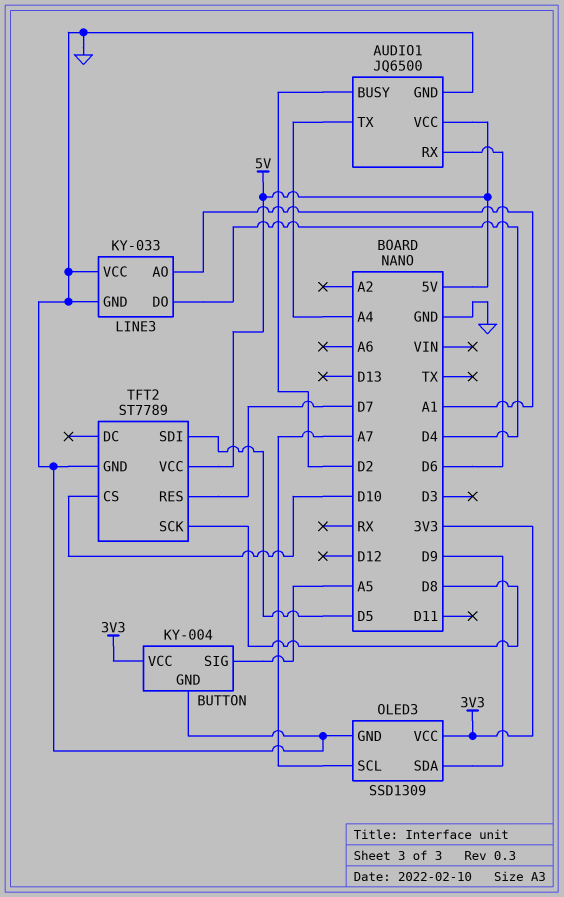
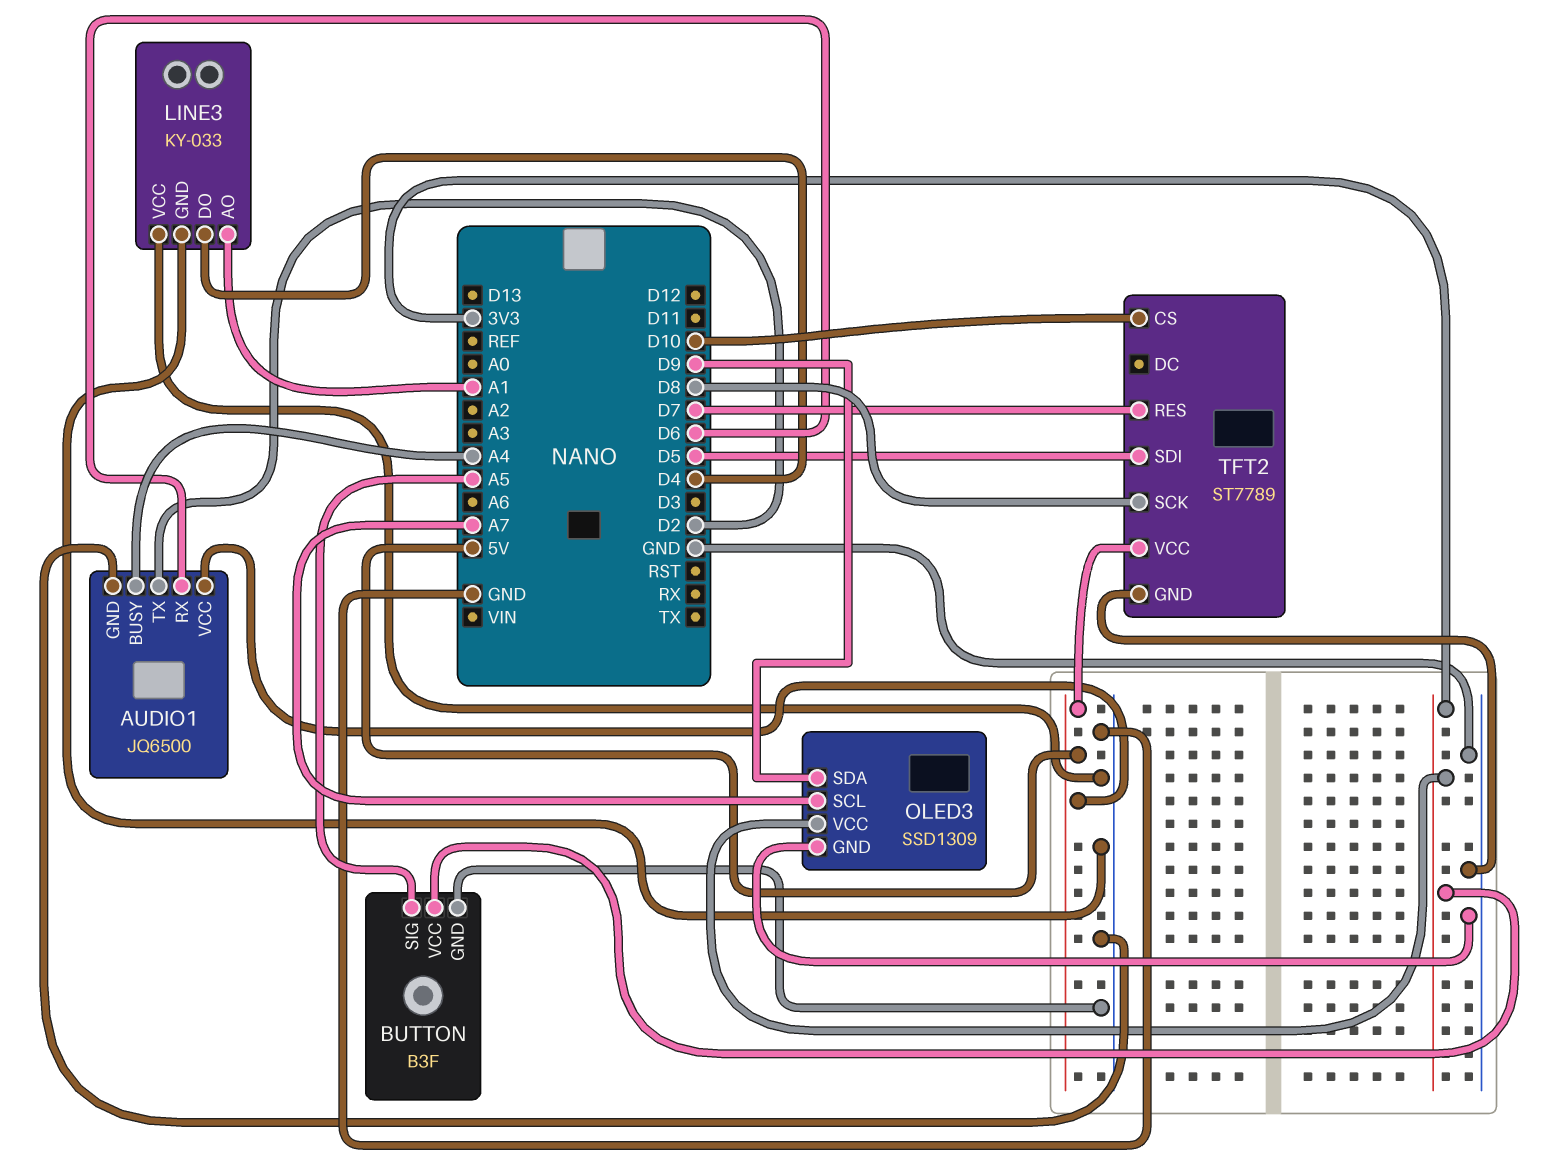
AUDIO1 pin BUSY: D2 -> A4
AUDIO1 pin TX: A4 -> D2
BUTTON: KY-004 -> B3F

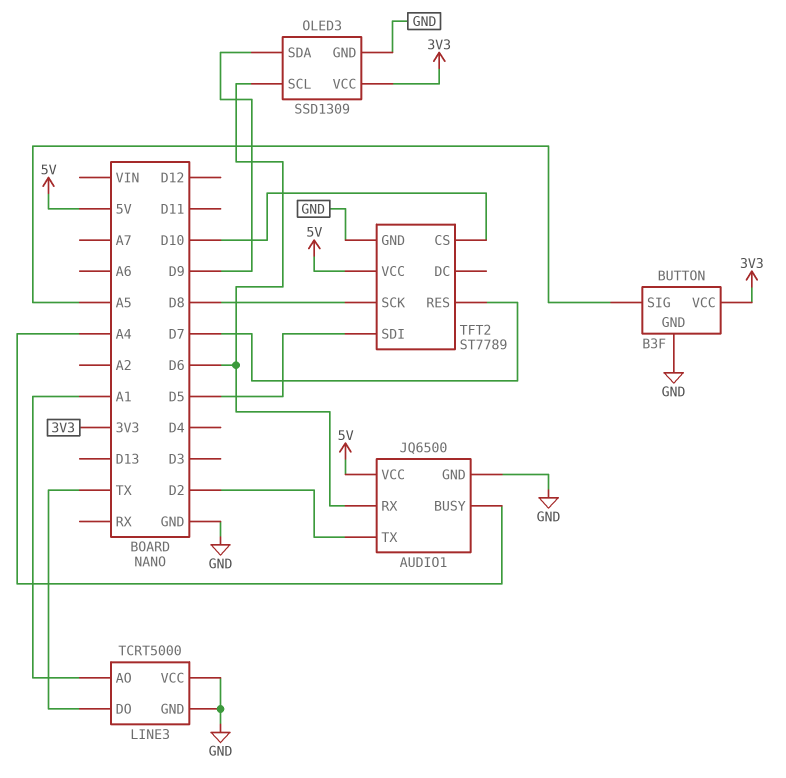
LINE3: KY-033 -> TCRT5000
LINE3 pin DO: D4 -> TX
OLED3 pin SCL: A7 -> D6

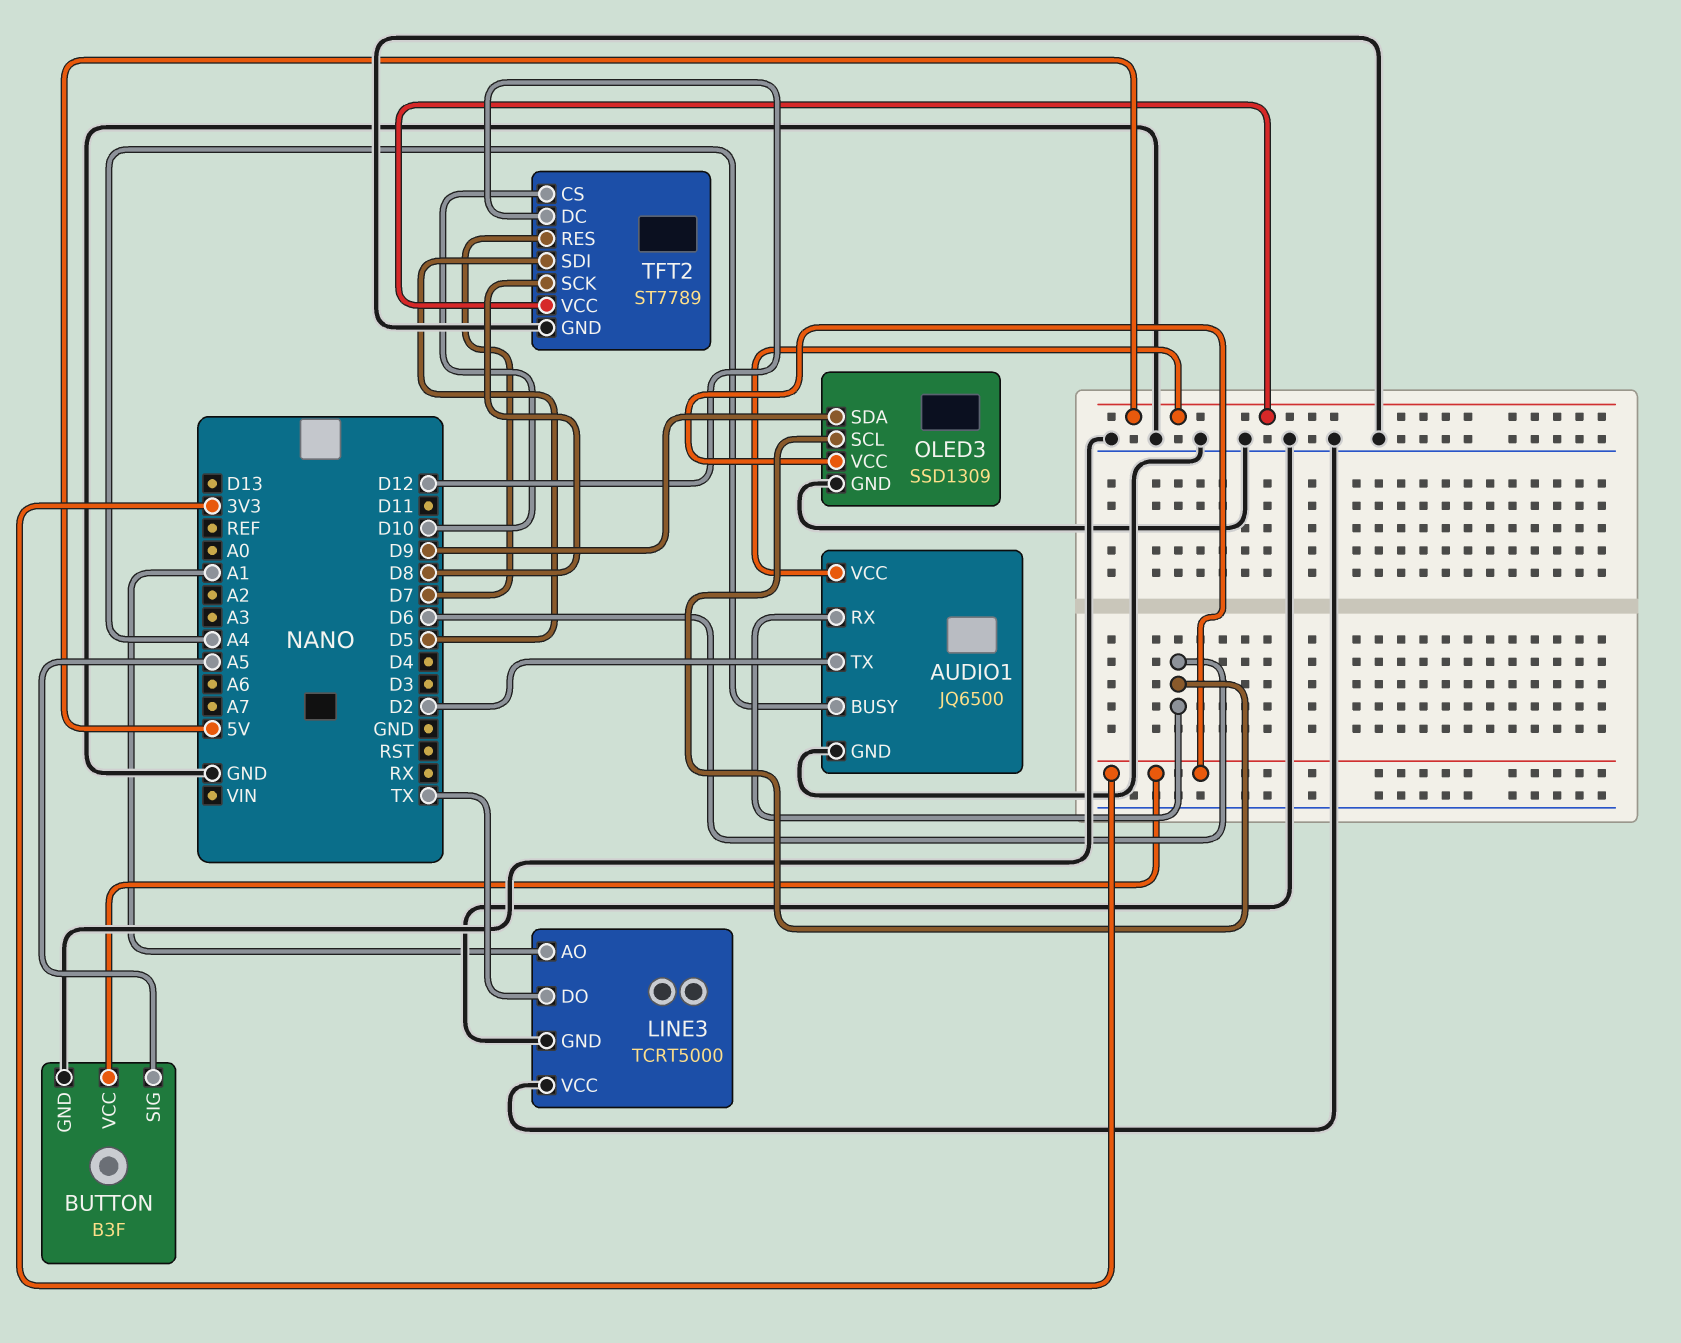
TFT2 pin DC: none -> D12

